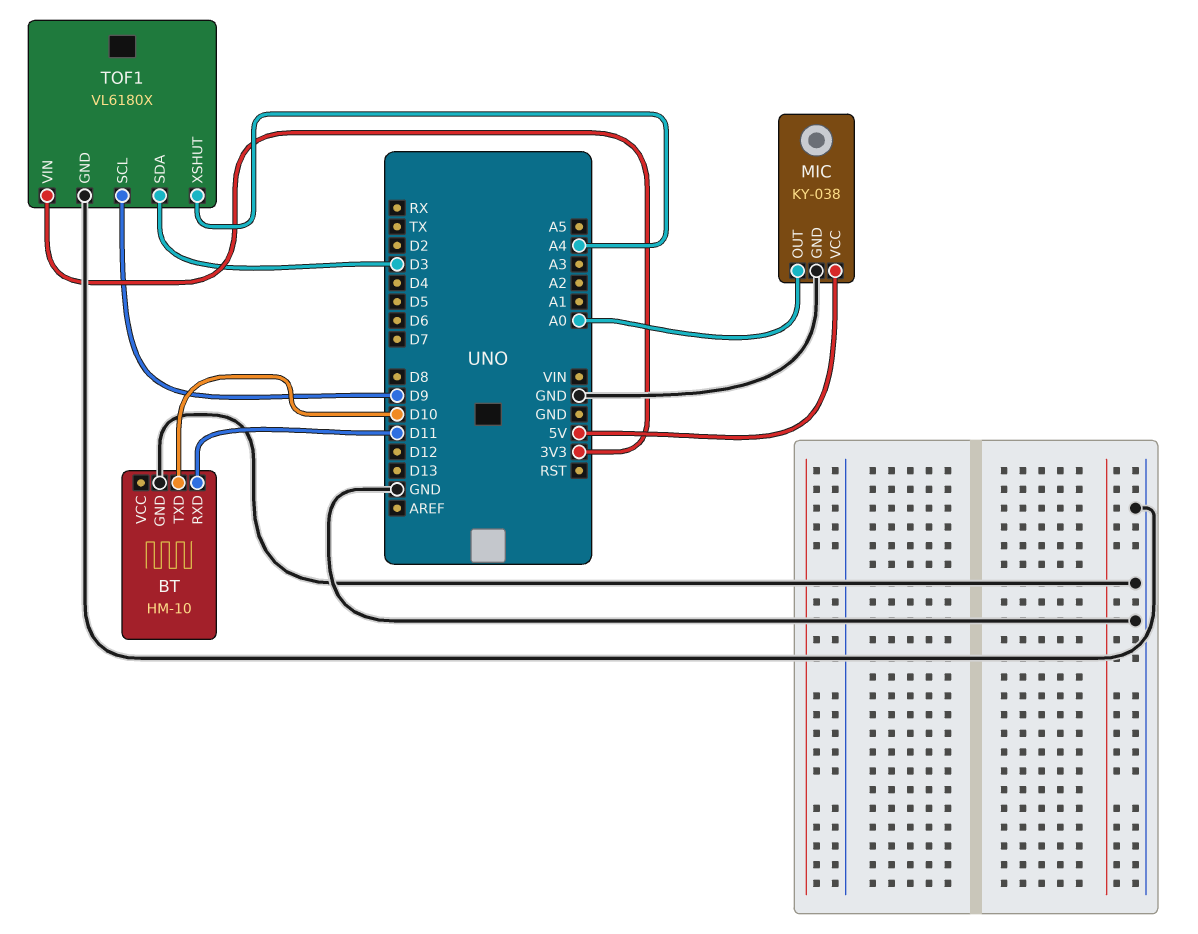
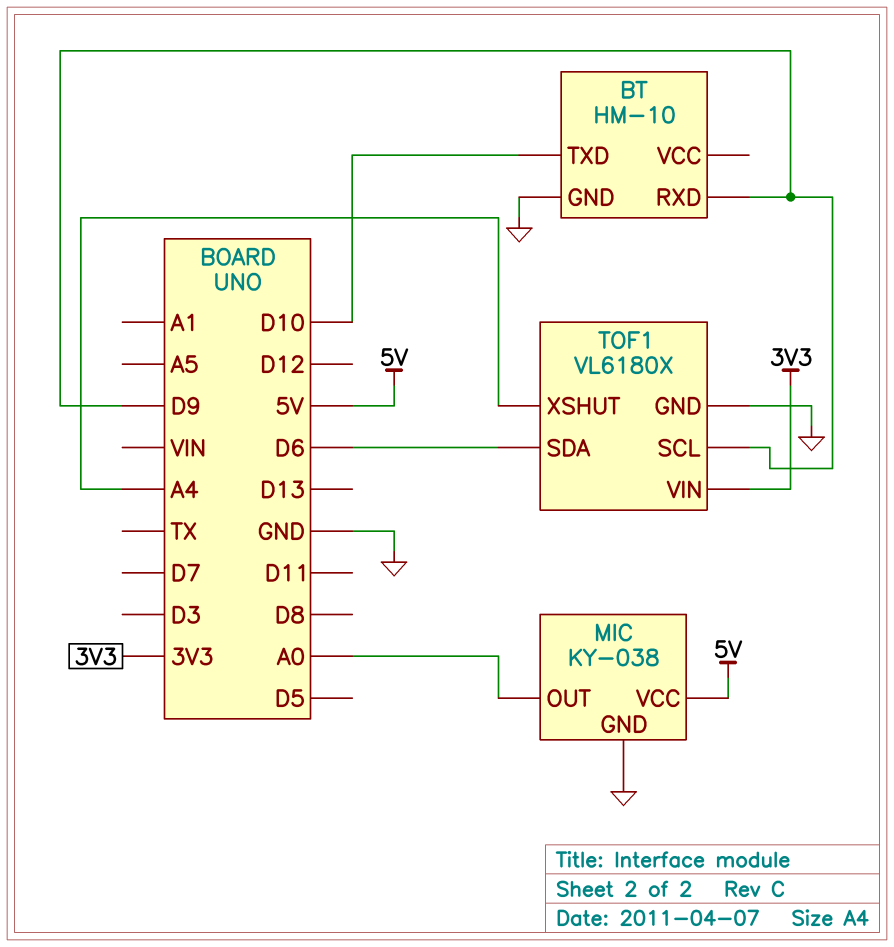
BT pin RXD: D11 -> D9
TOF1 pin SDA: D3 -> D6

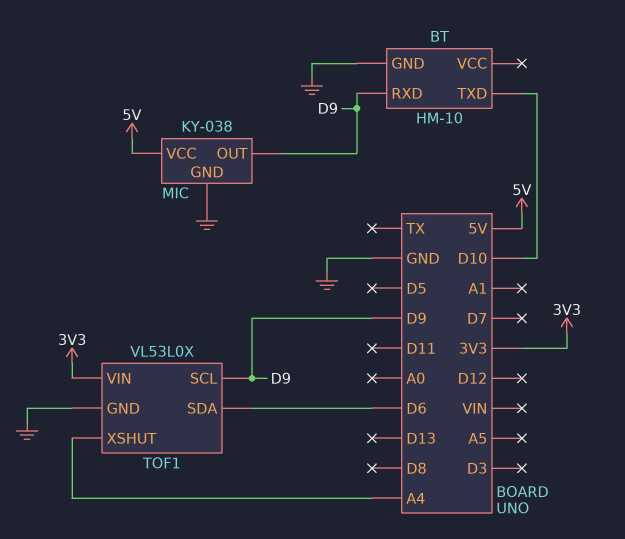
MIC pin OUT: A0 -> D9
TOF1: VL6180X -> VL53L0X

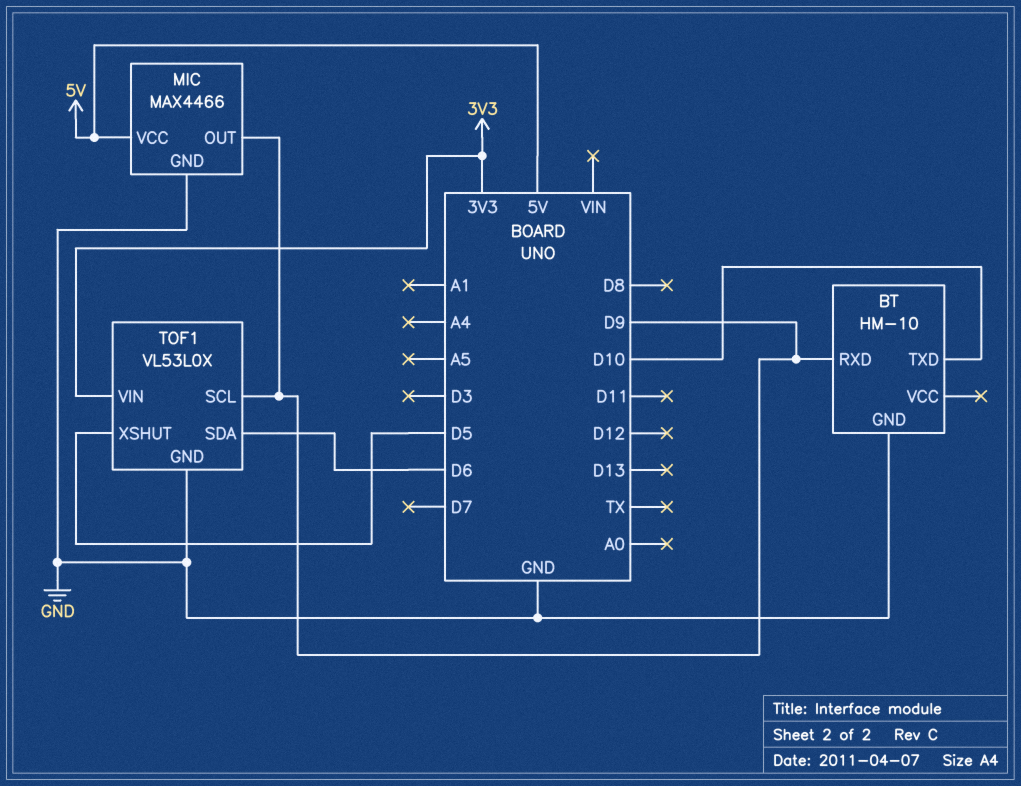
MIC: KY-038 -> MAX4466
TOF1 pin XSHUT: A4 -> D5

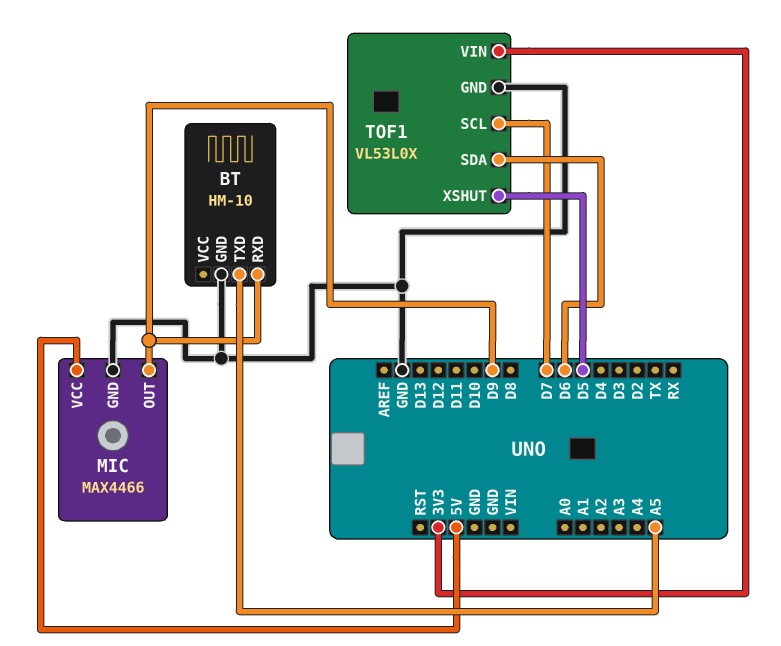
BT pin TXD: D10 -> A5
TOF1 pin SCL: D9 -> D7

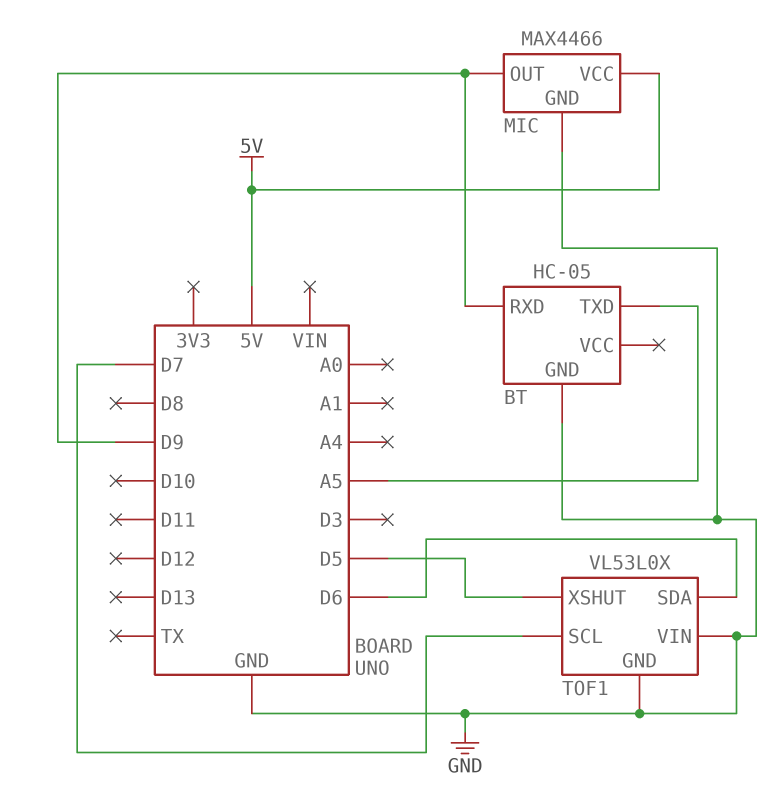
BT: HM-10 -> HC-05
TOF1 pin VIN: 3V3 -> GND

